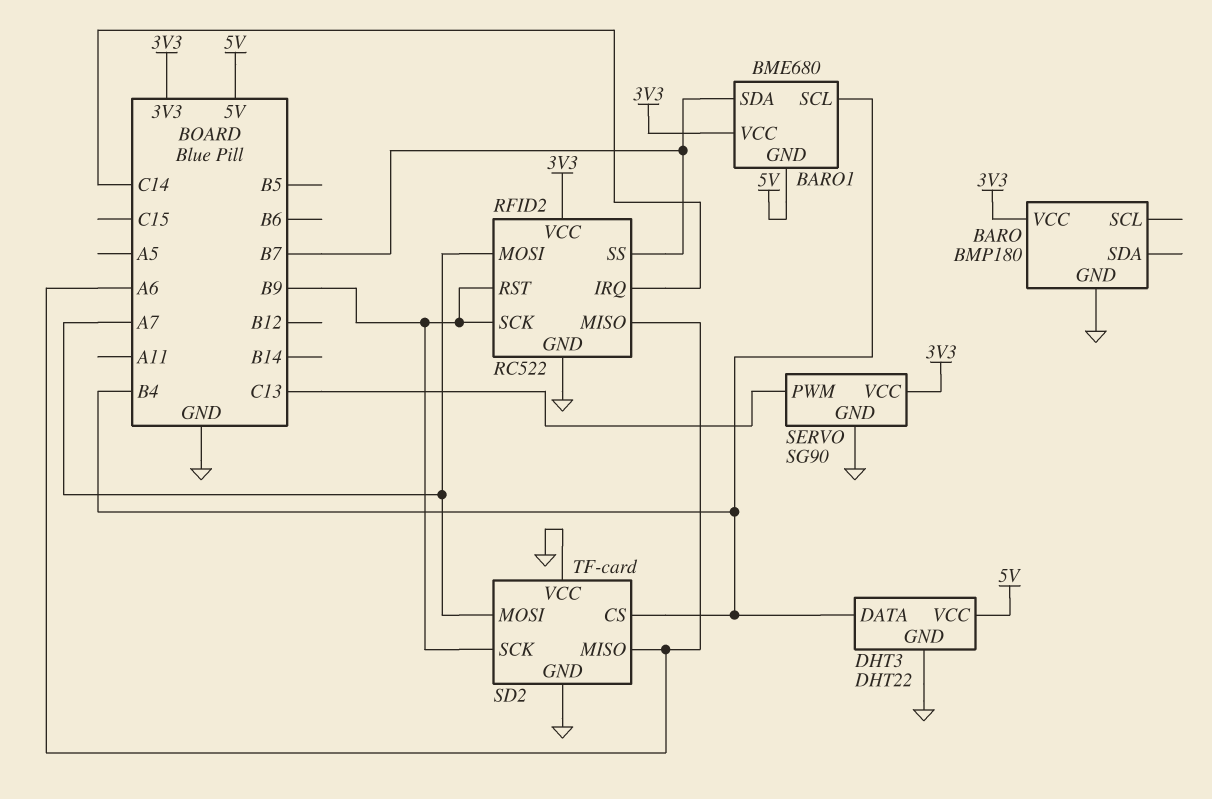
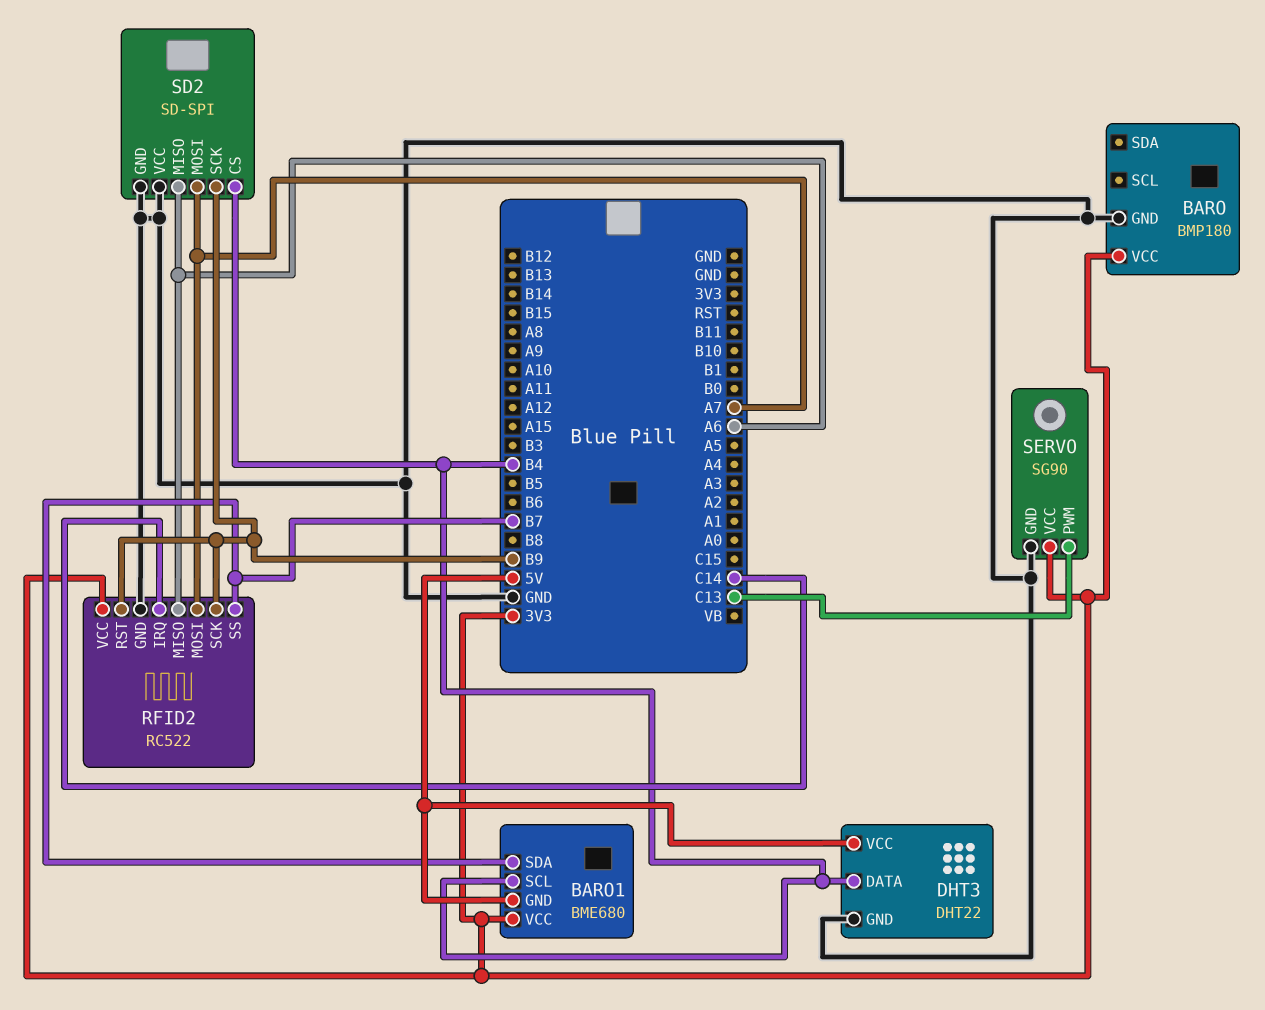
SD2: TF-card -> SD-SPI

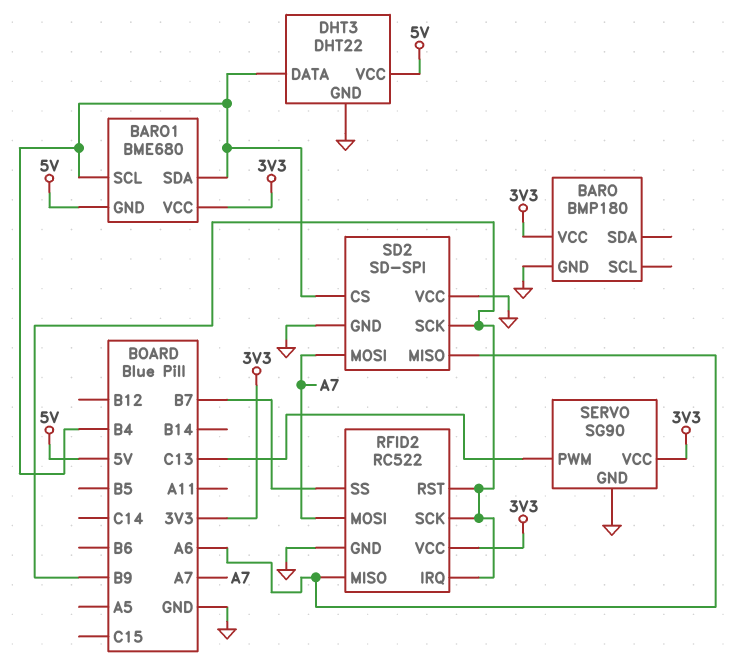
BARO1 pin SDA: B7 -> B4
RFID2 pin IRQ: C14 -> B9

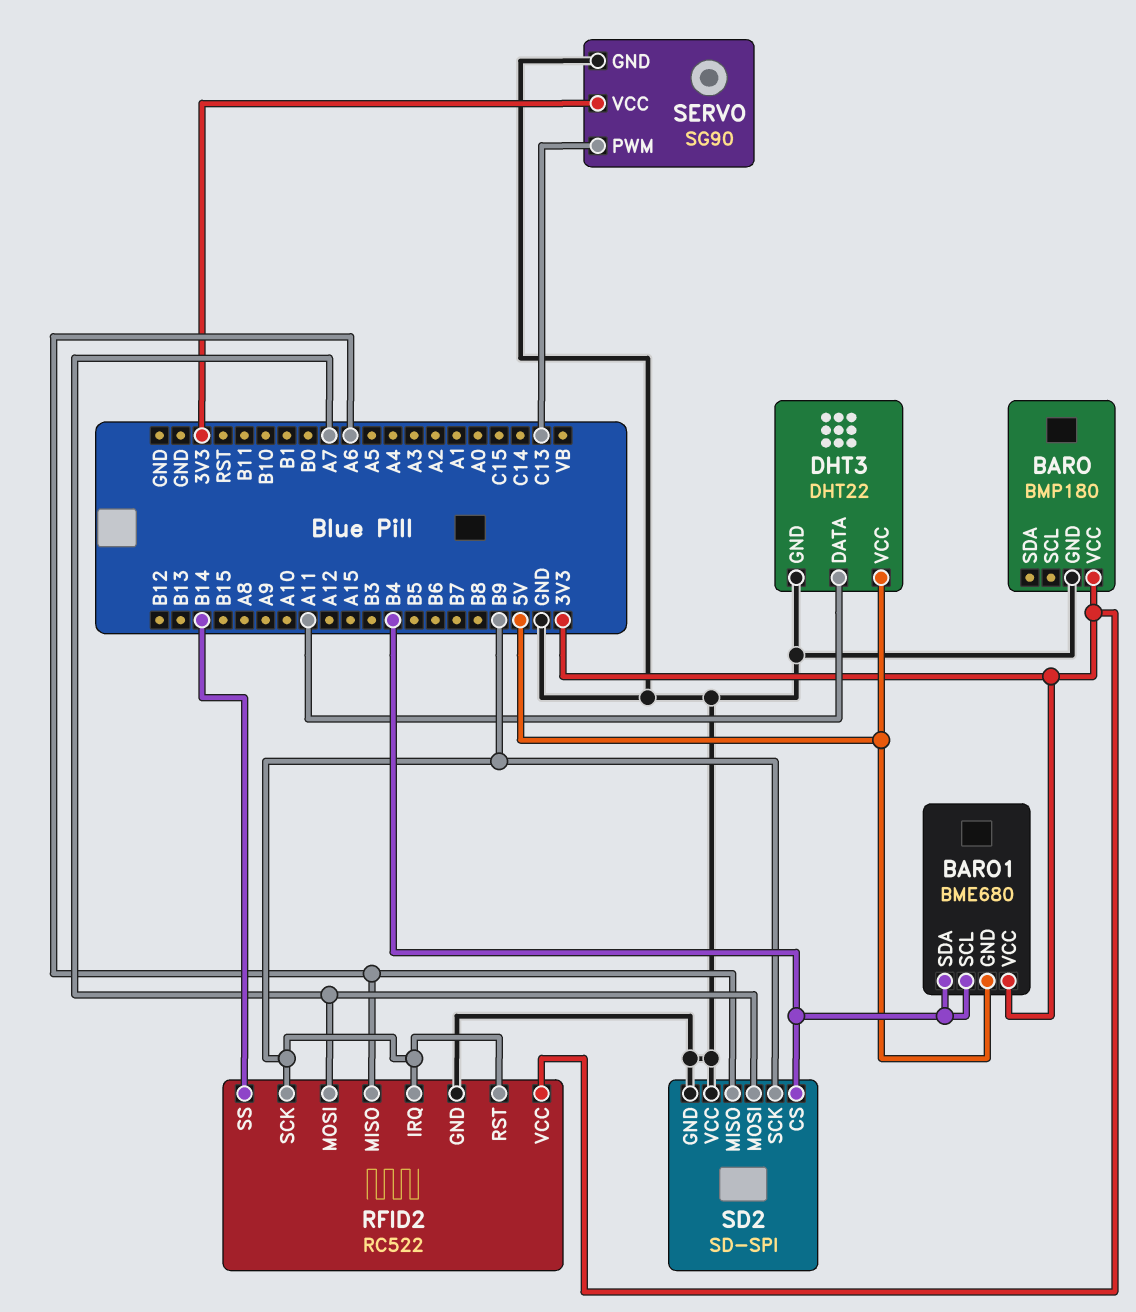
DHT3 pin DATA: B4 -> A11
RFID2 pin SS: B7 -> B14

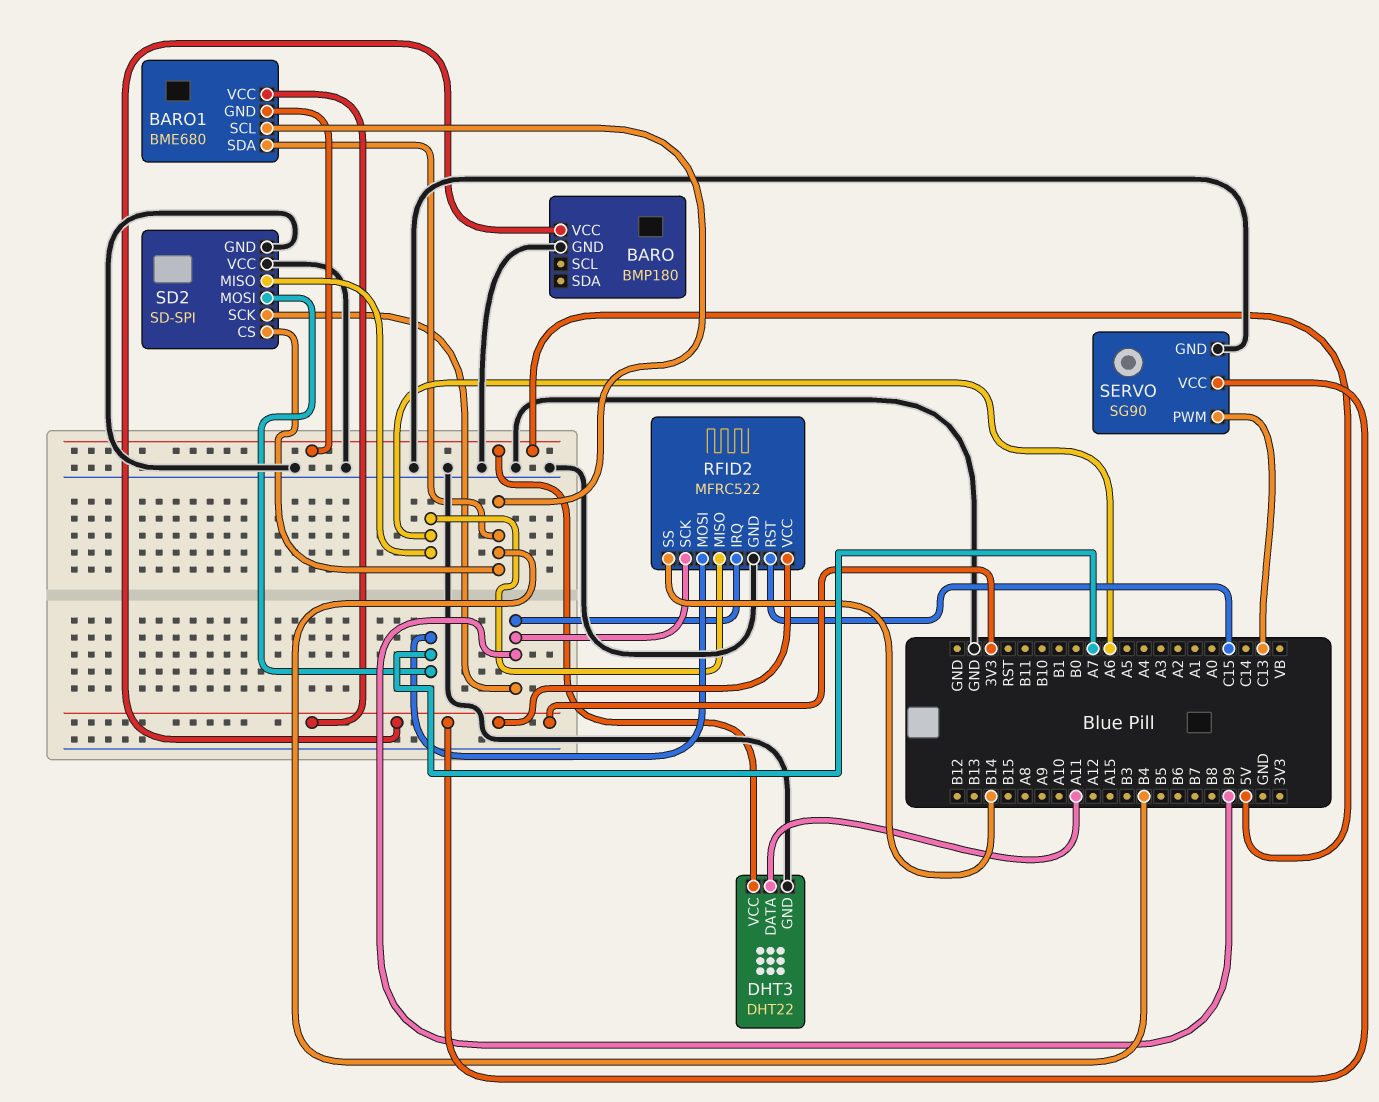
RFID2: RC522 -> MFRC522
RFID2 pin RST: B9 -> C15

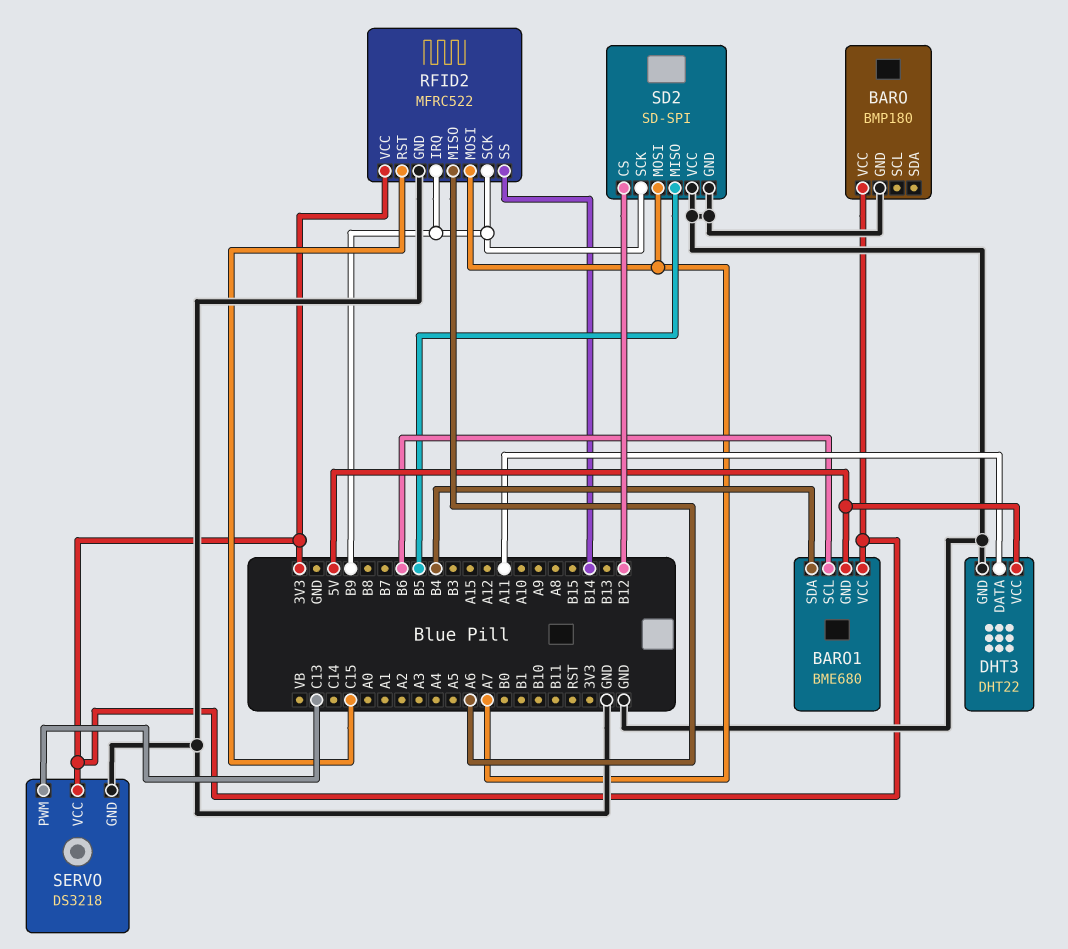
BARO1 pin SCL: B4 -> B6
SD2 pin CS: B4 -> B12
SD2 pin MISO: A6 -> B5
SERVO: SG90 -> DS3218

